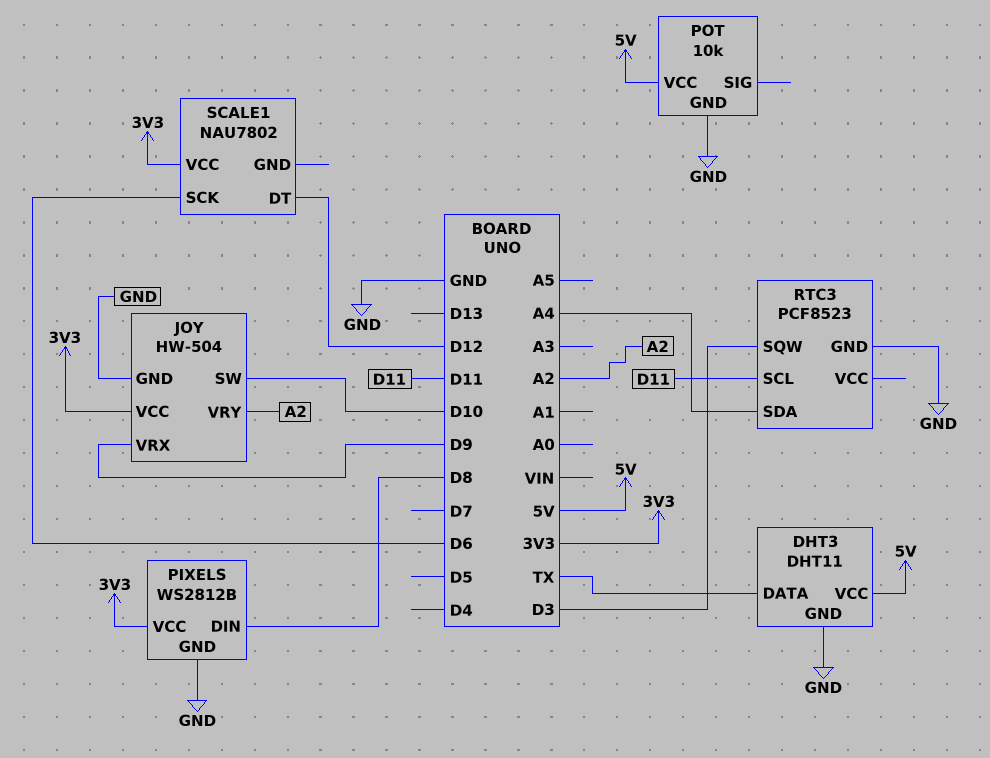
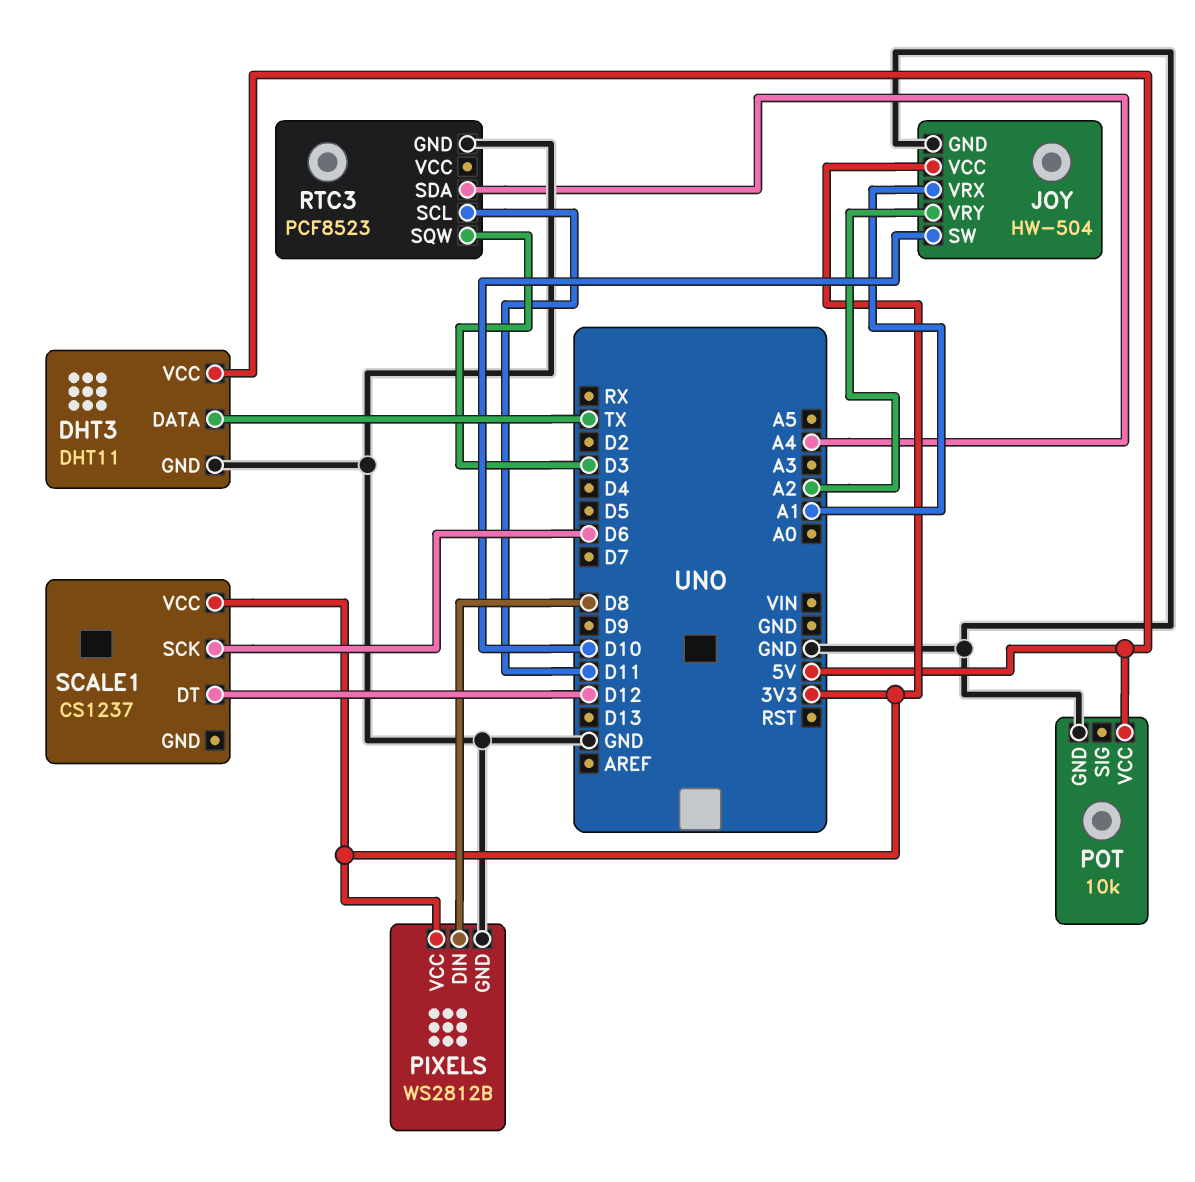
JOY pin VRX: D9 -> A1
SCALE1: NAU7802 -> CS1237

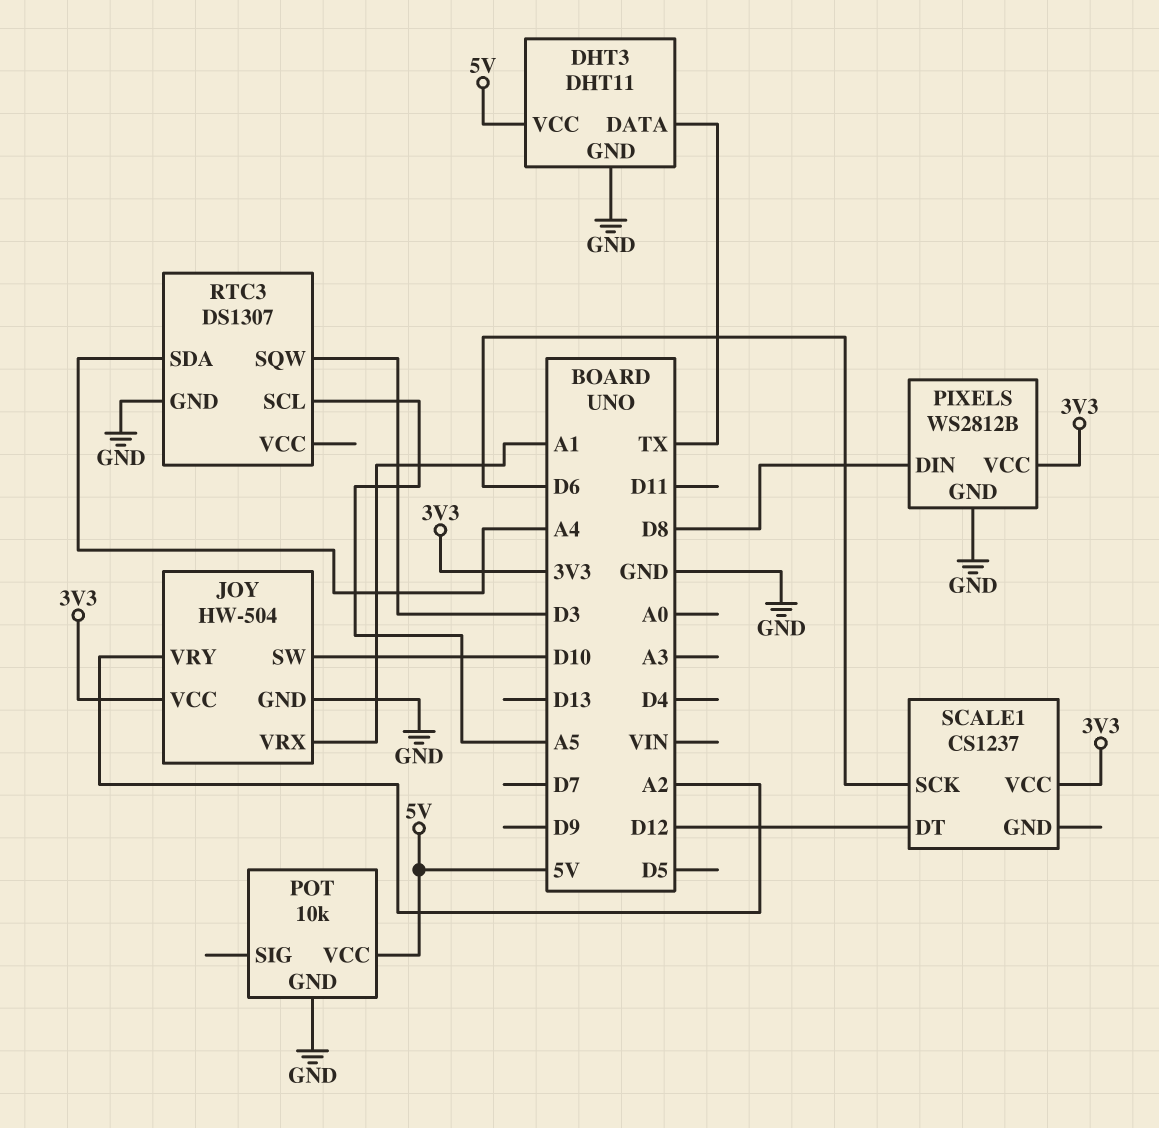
RTC3: PCF8523 -> DS1307
RTC3 pin SCL: D11 -> A5

